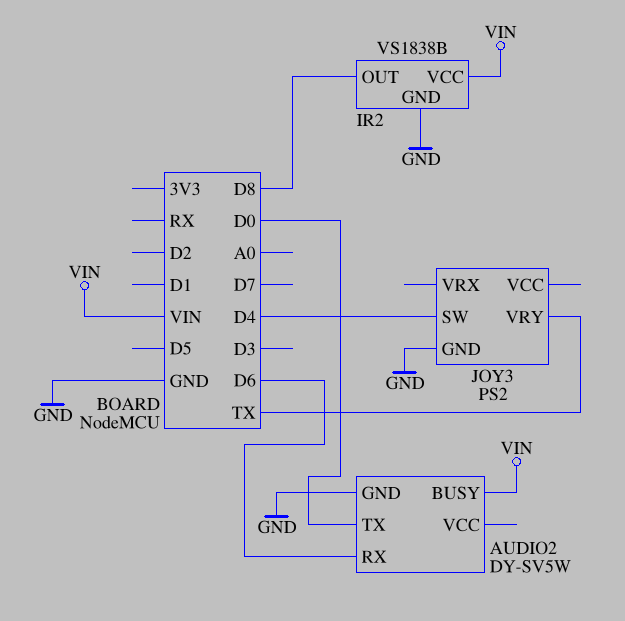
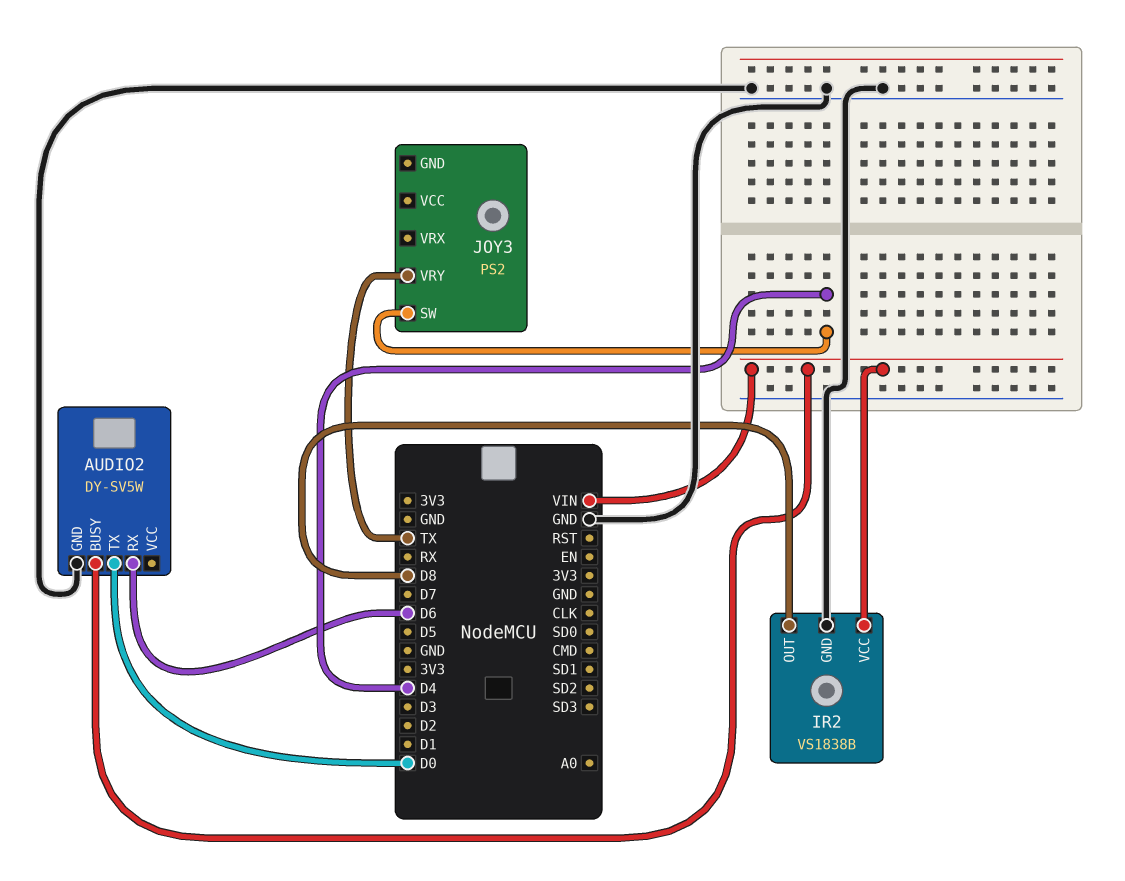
JOY3 pin GND: GND -> none

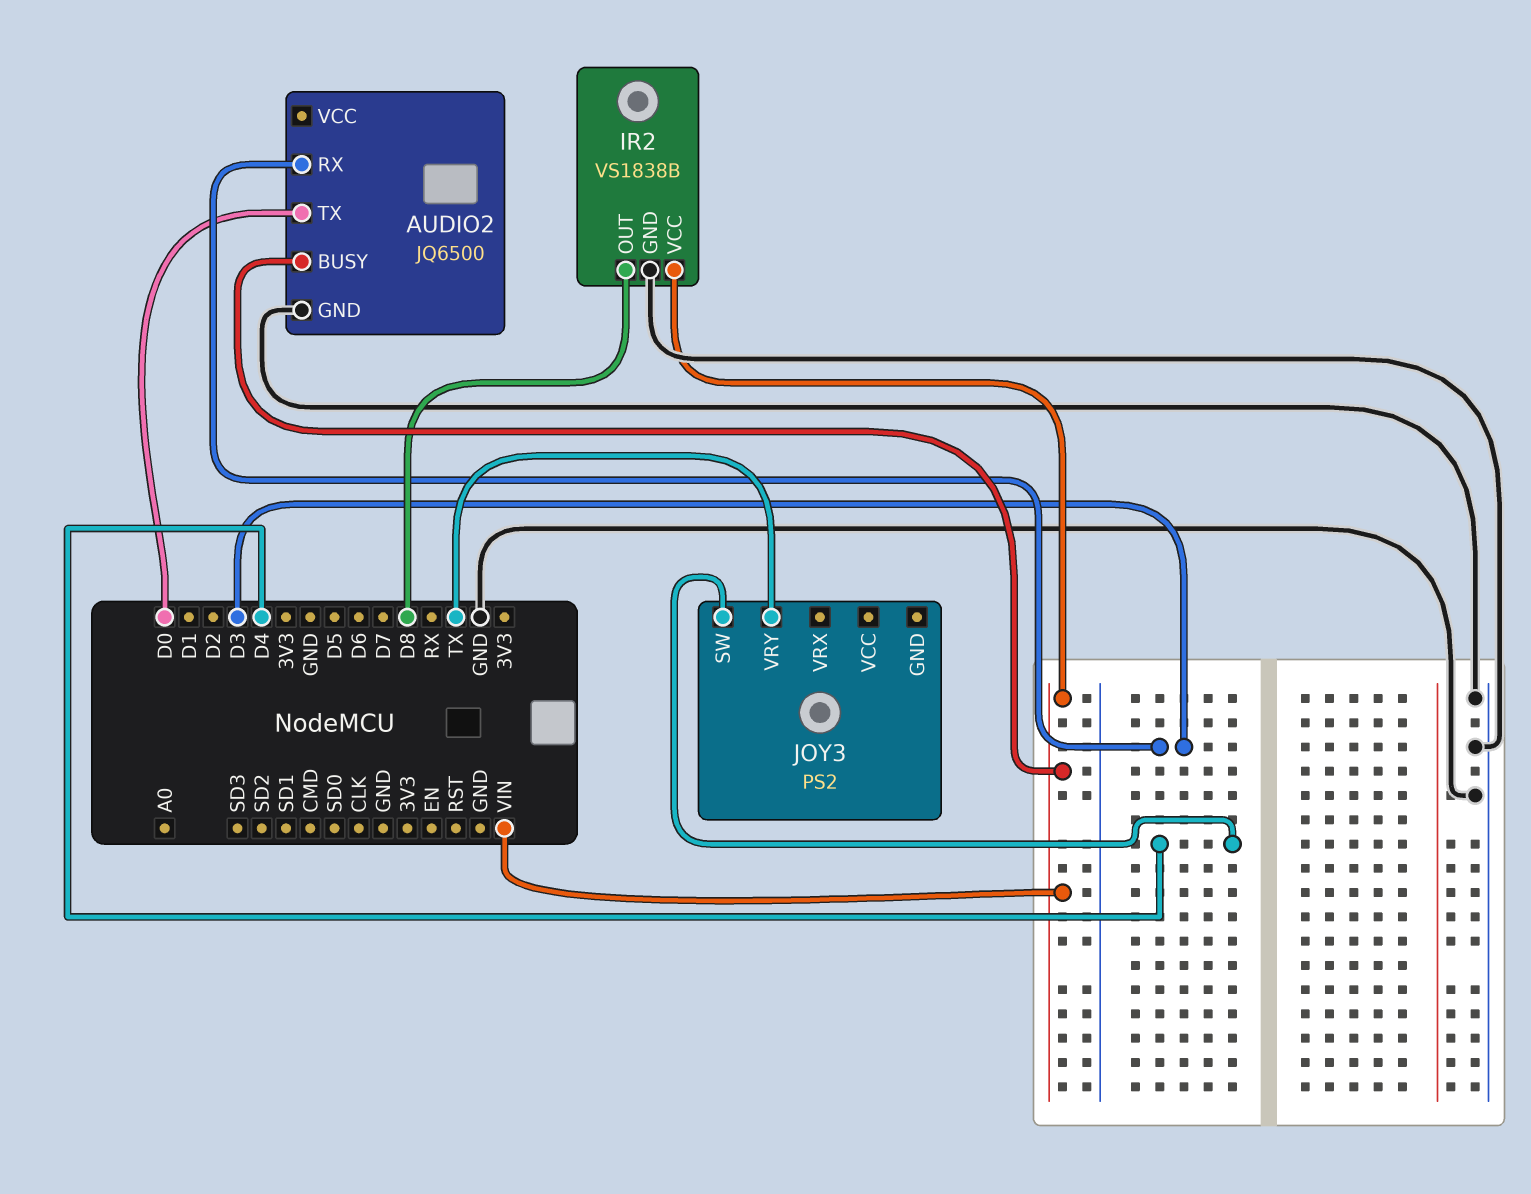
AUDIO2: DY-SV5W -> JQ6500
AUDIO2 pin RX: D6 -> D3

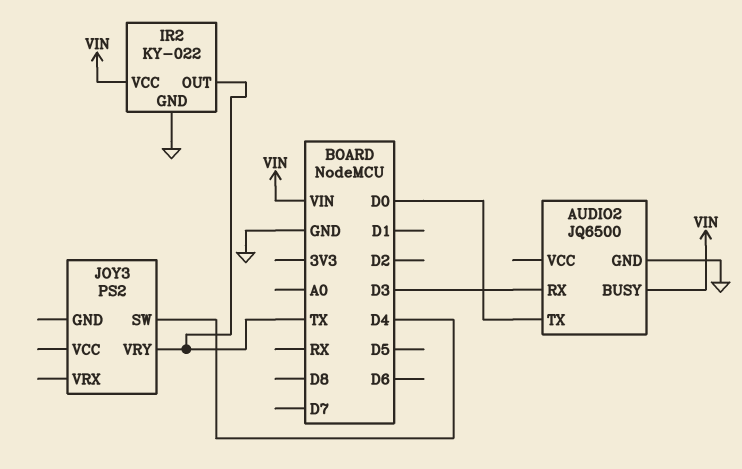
IR2: VS1838B -> KY-022
IR2 pin OUT: D8 -> TX

